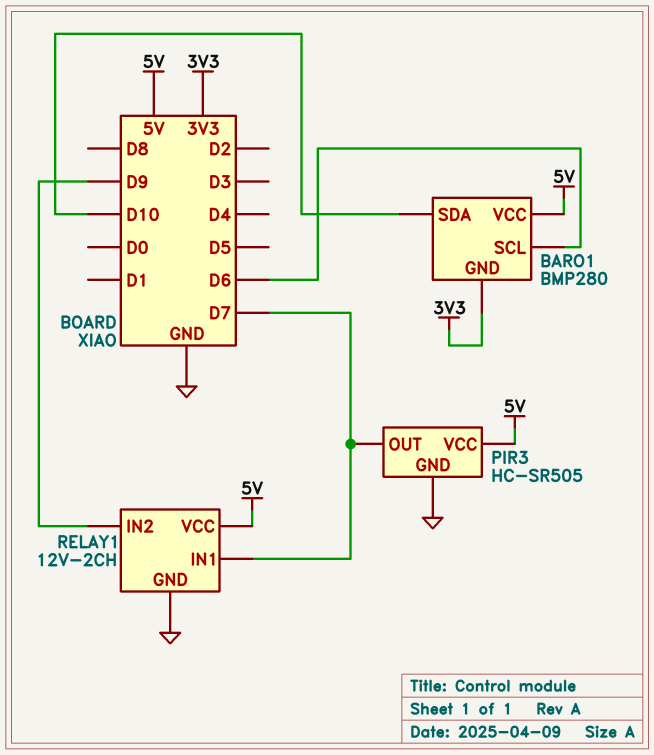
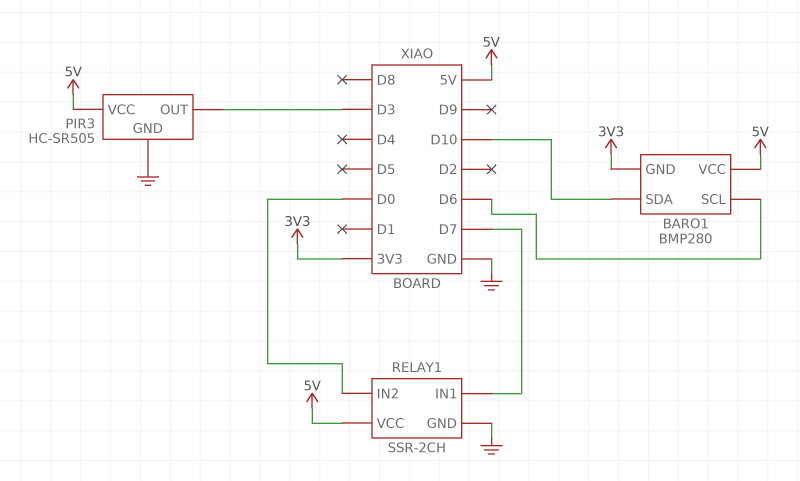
PIR3 pin OUT: D7 -> D3
RELAY1: 12V-2CH -> SSR-2CH
RELAY1 pin IN2: D9 -> D0

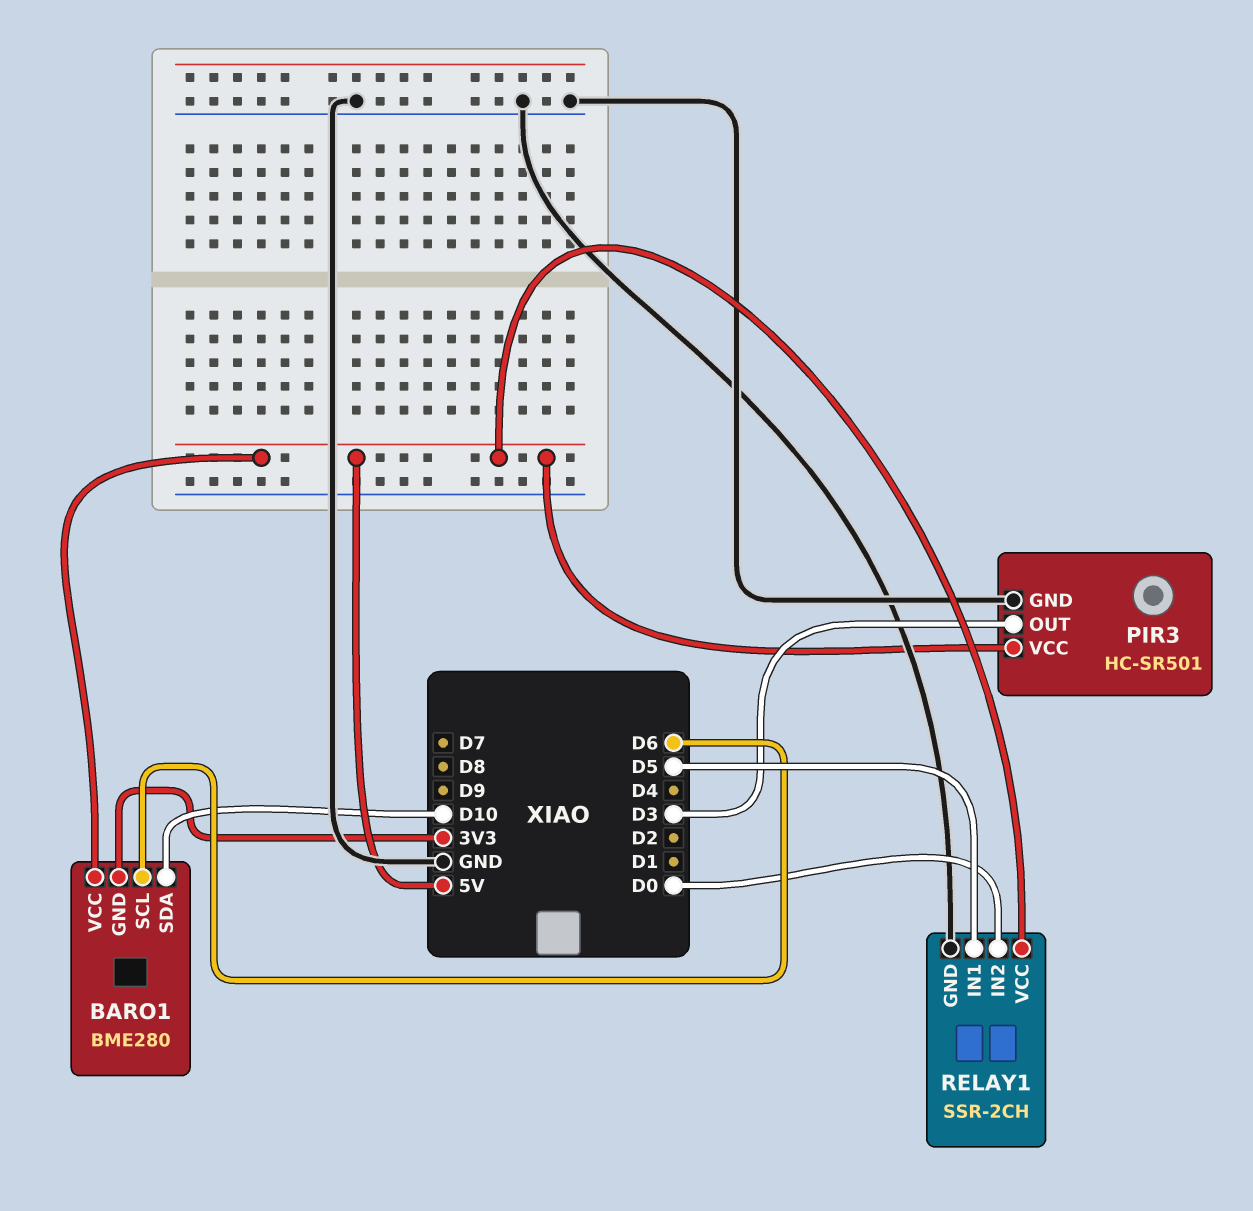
BARO1: BMP280 -> BME280
PIR3: HC-SR505 -> HC-SR501
RELAY1 pin IN1: D7 -> D5

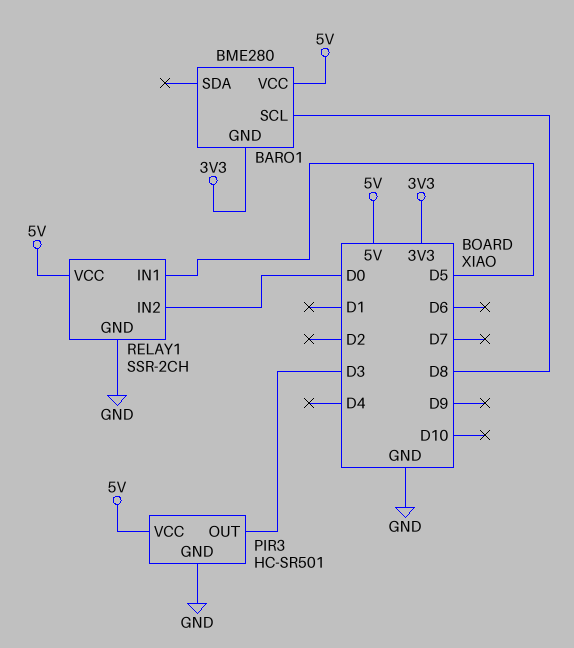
BARO1 pin SCL: D6 -> D8
BARO1 pin SDA: D10 -> none

